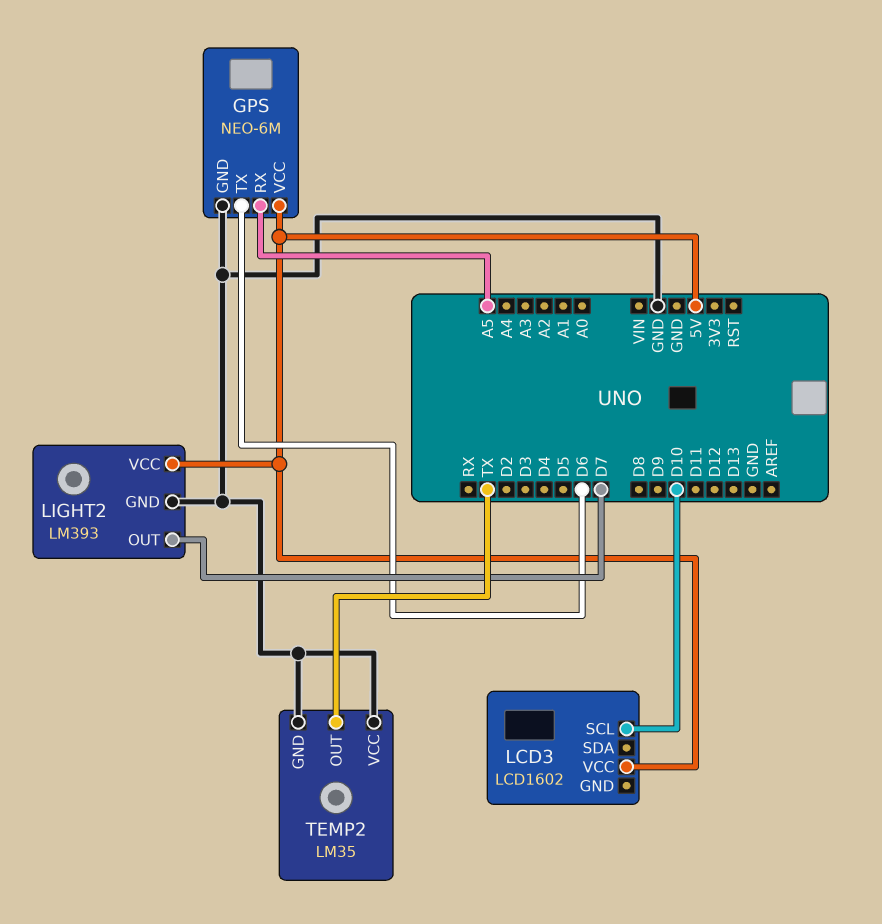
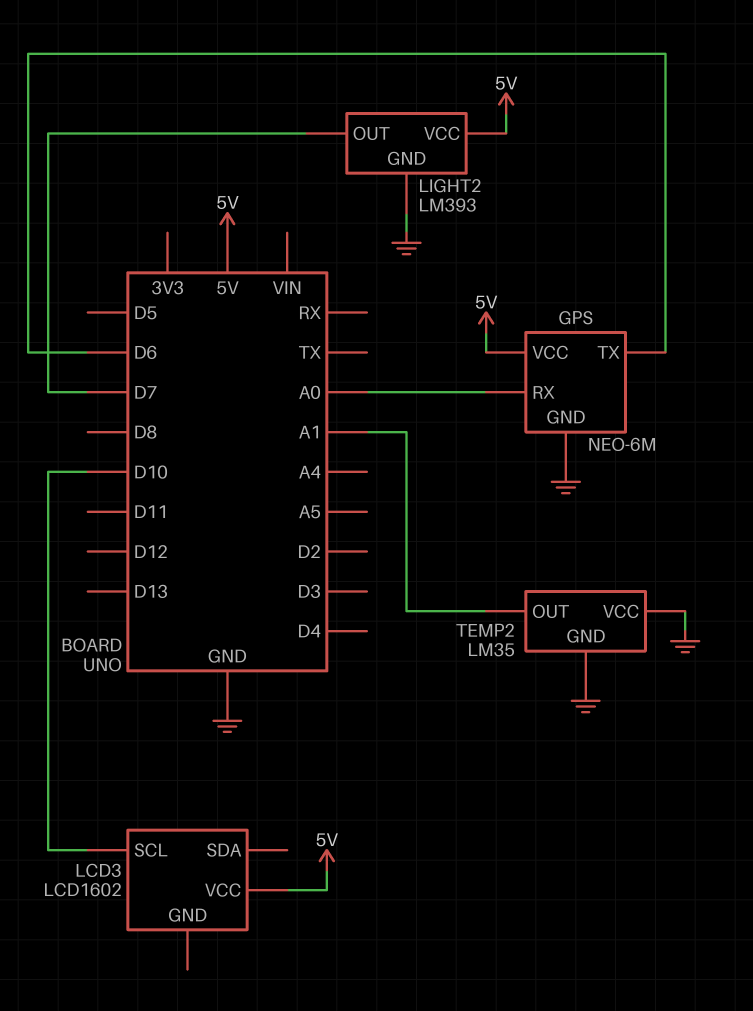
GPS pin RX: A5 -> A0
TEMP2 pin OUT: TX -> A1

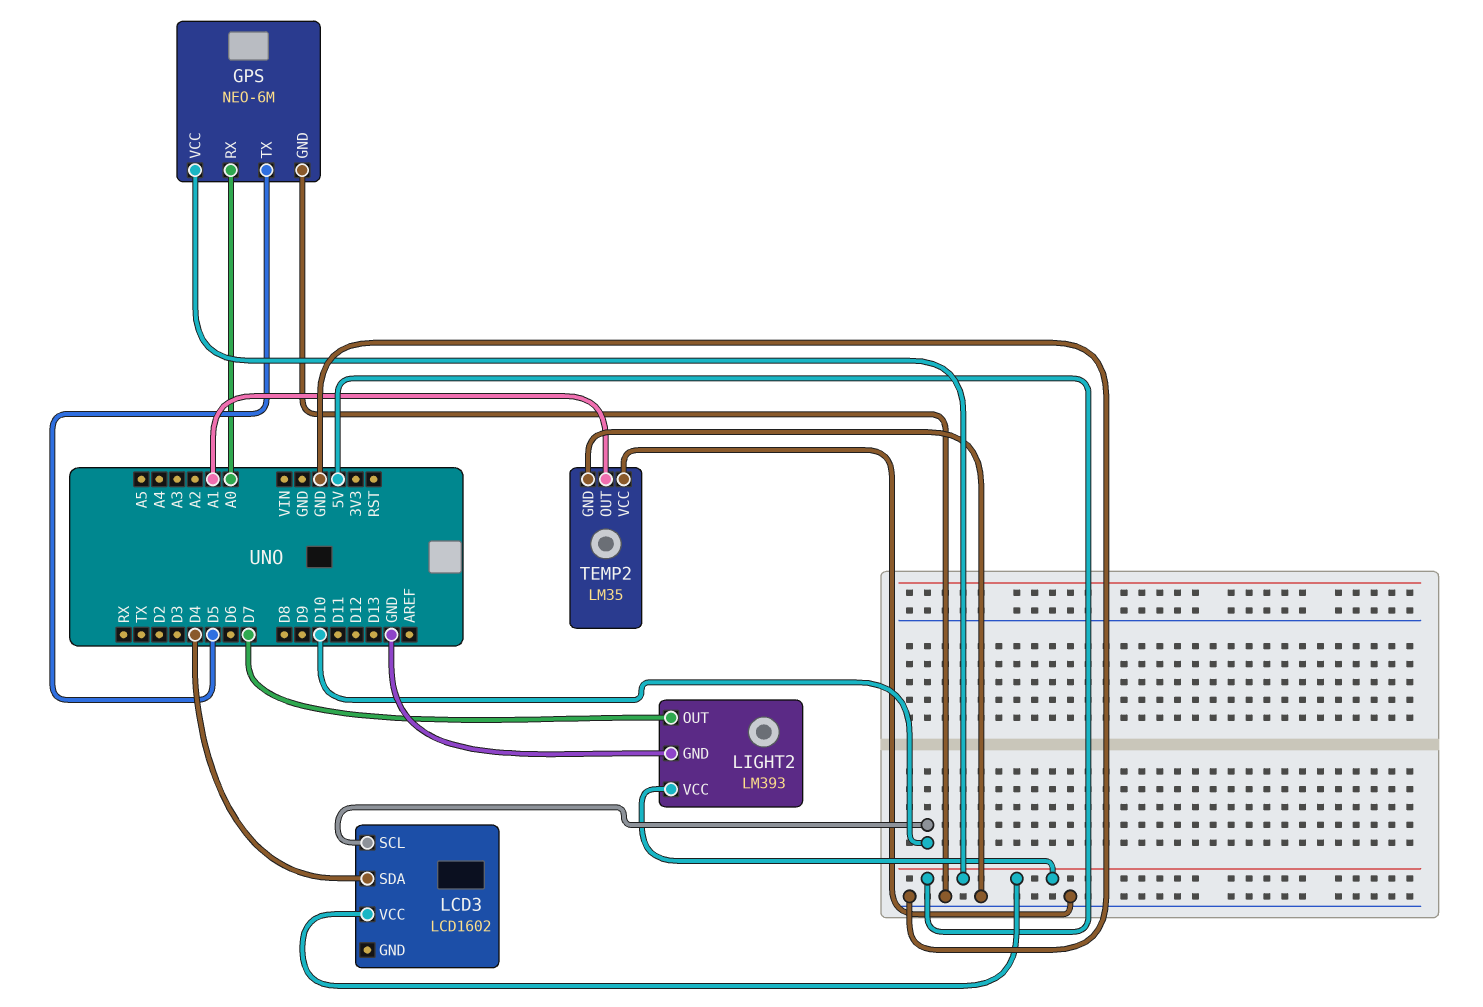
GPS pin TX: D6 -> D5
LCD3 pin SDA: none -> D4

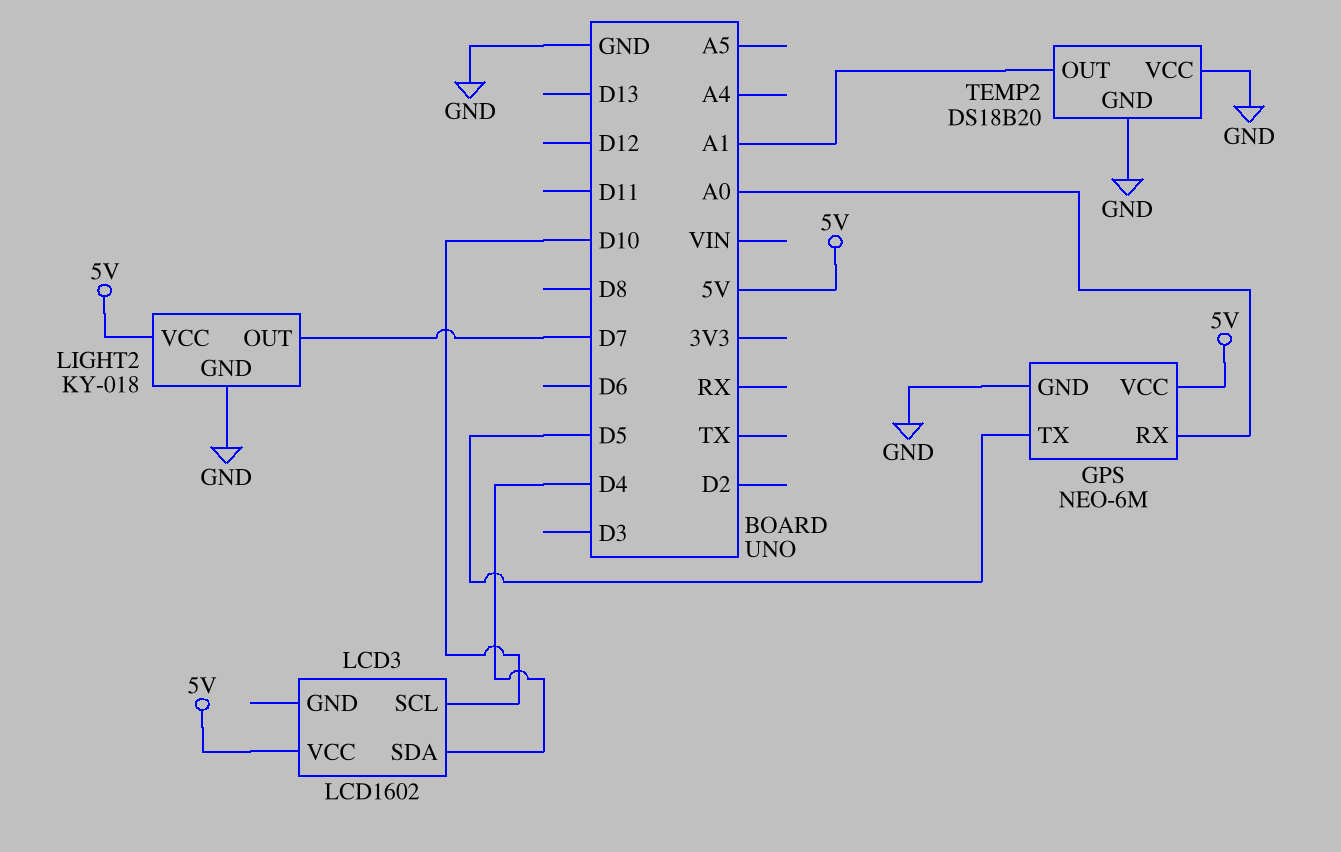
LIGHT2: LM393 -> KY-018
TEMP2: LM35 -> DS18B20

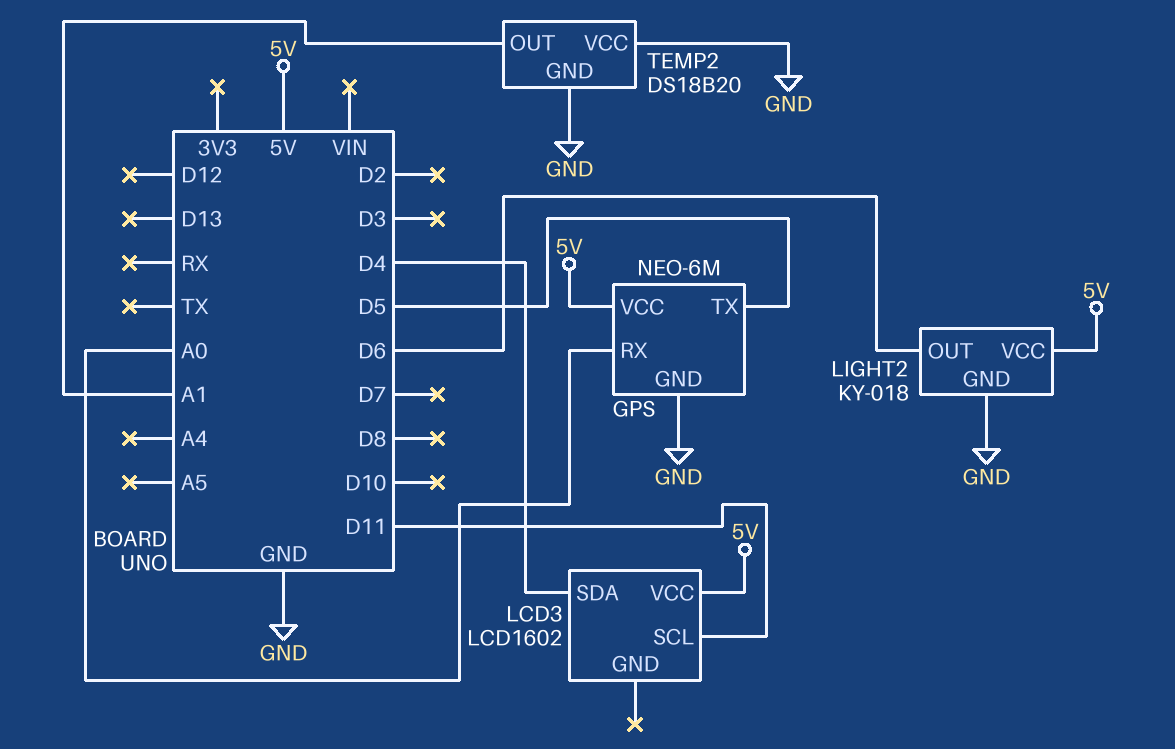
LCD3 pin SCL: D10 -> D11
LIGHT2 pin OUT: D7 -> D6

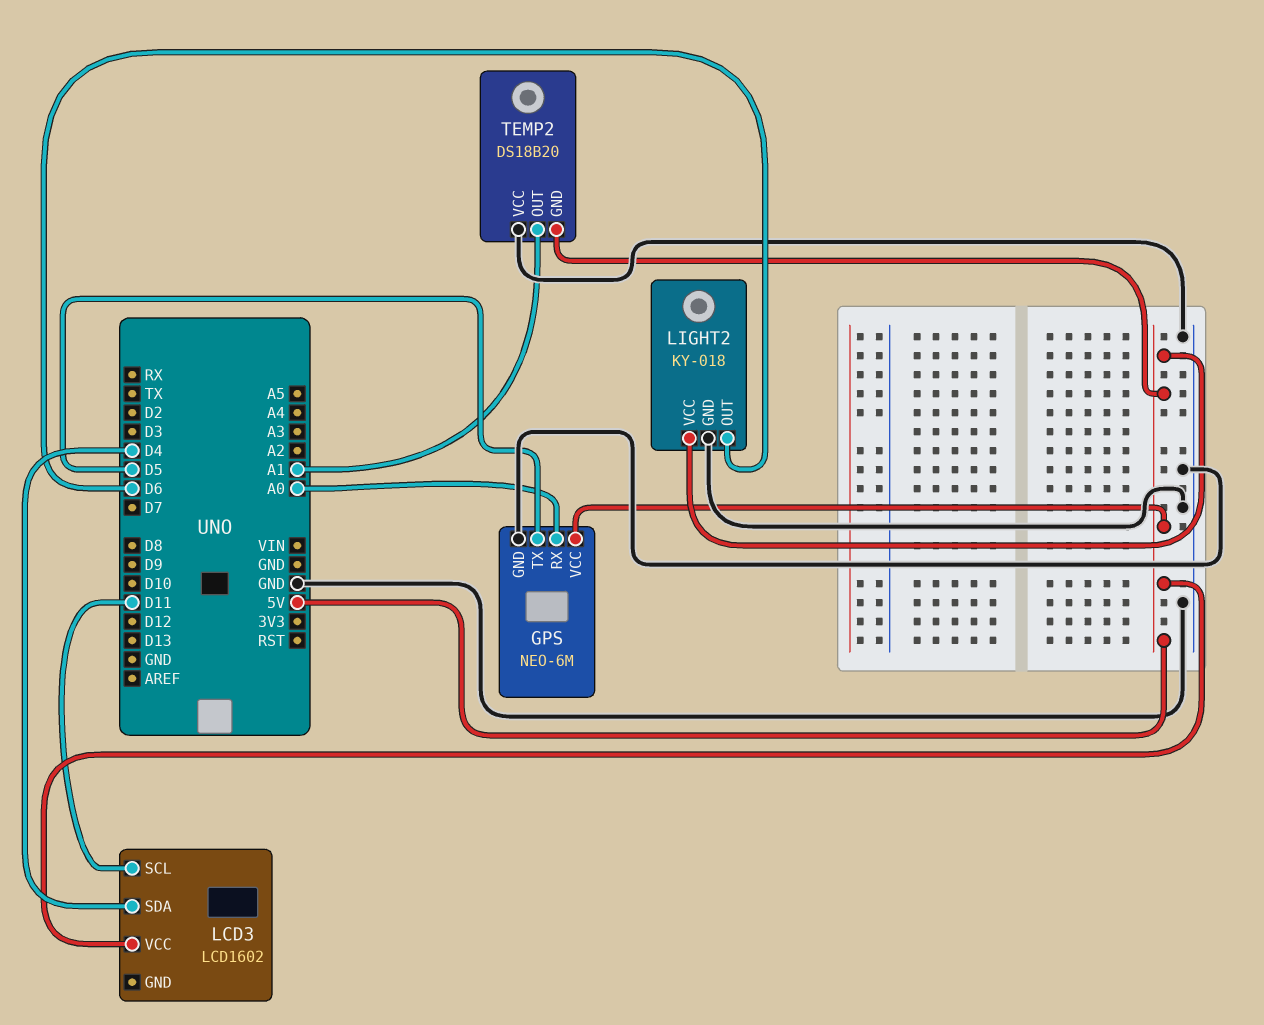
TEMP2 pin GND: GND -> 5V

